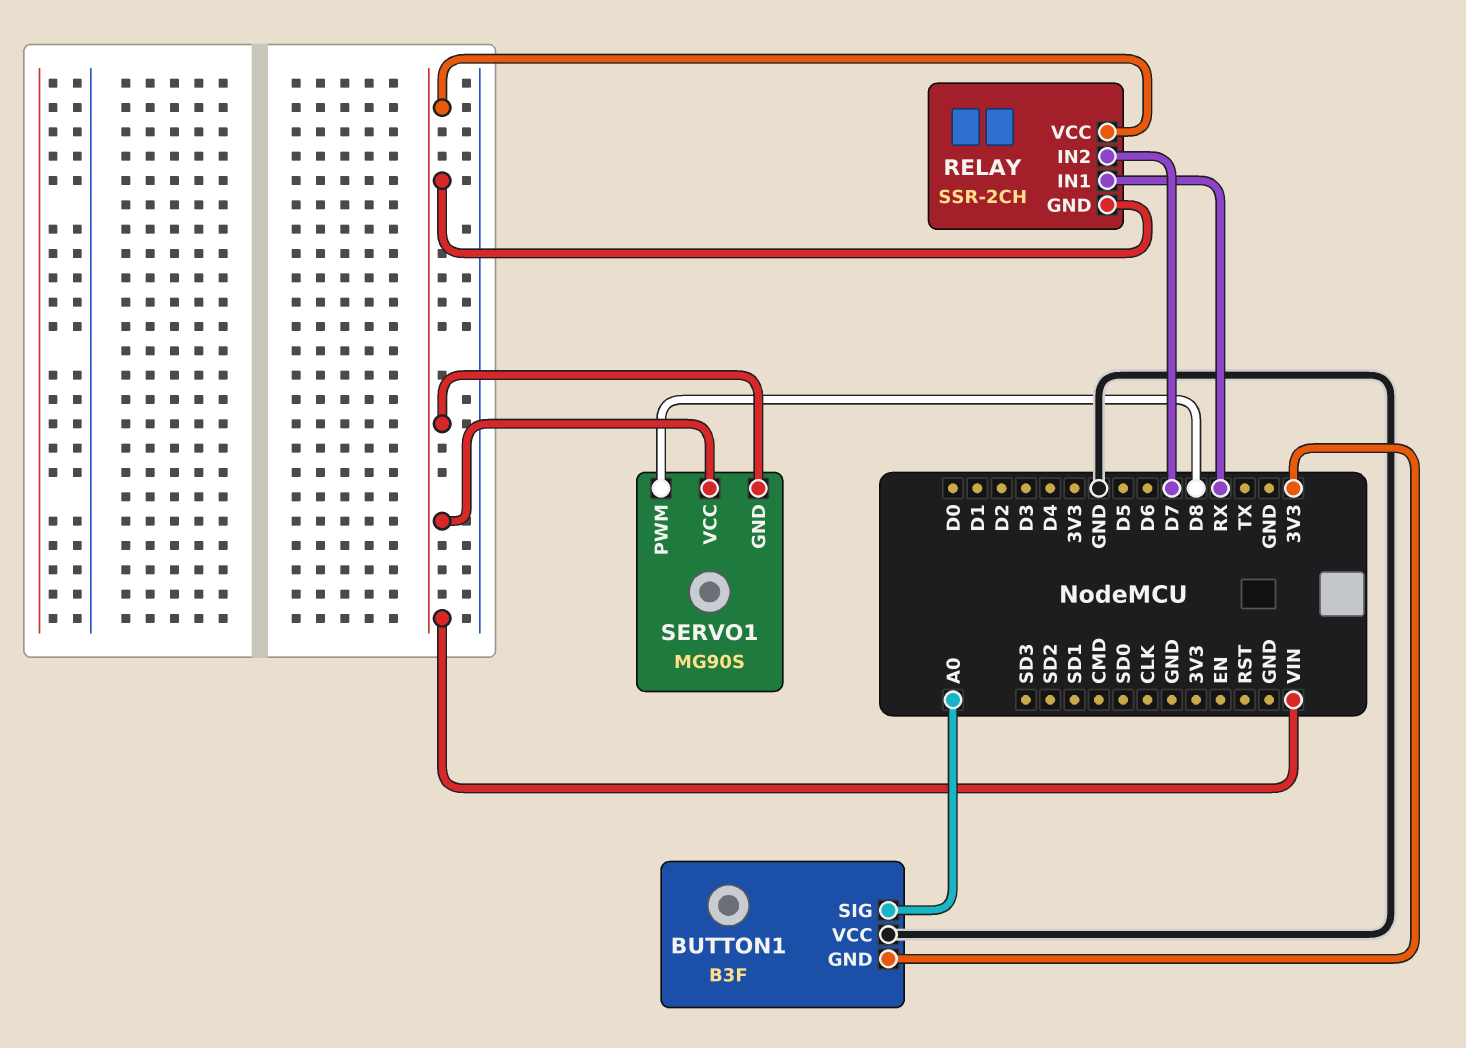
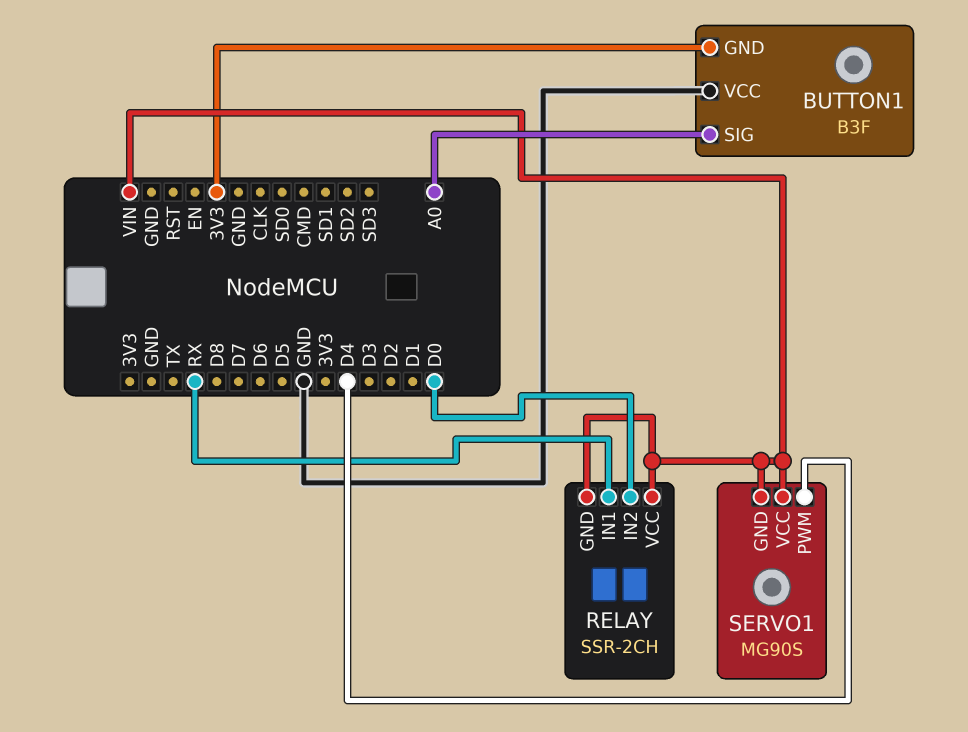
RELAY pin IN2: D7 -> D0
SERVO1 pin PWM: D8 -> D4

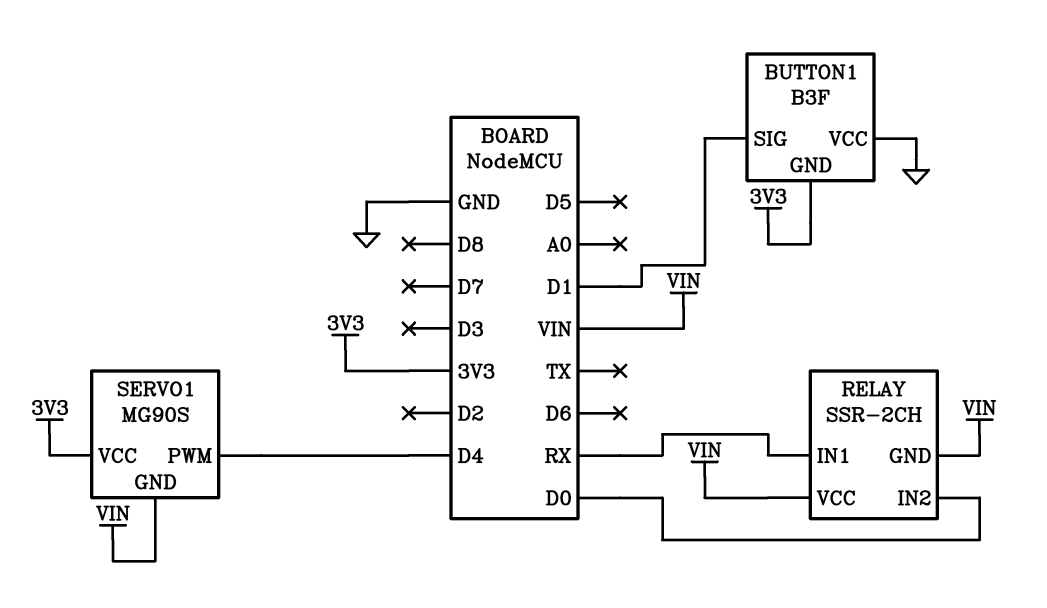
BUTTON1 pin SIG: A0 -> D1
SERVO1 pin VCC: VIN -> 3V3

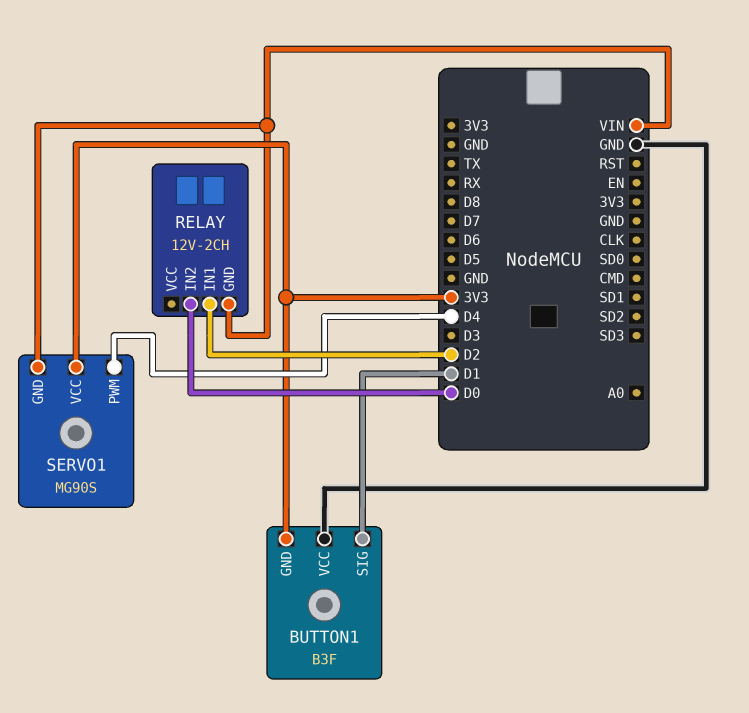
RELAY: SSR-2CH -> 12V-2CH
RELAY pin IN1: RX -> D2
RELAY pin VCC: VIN -> none

